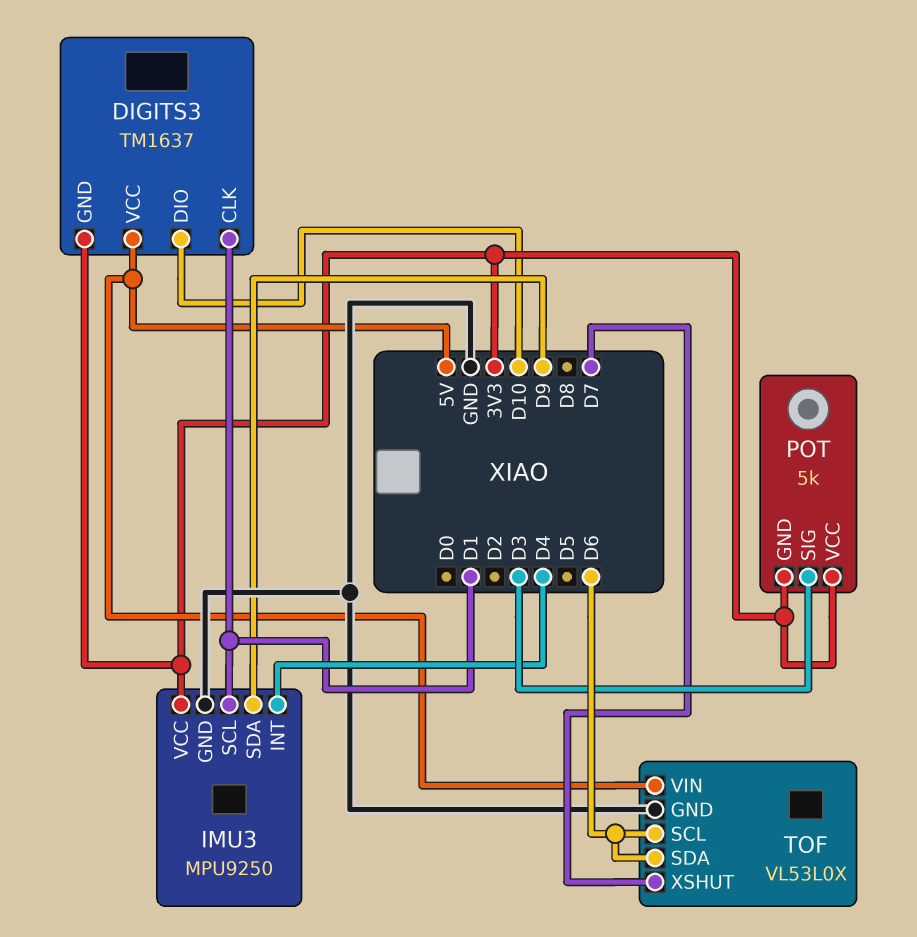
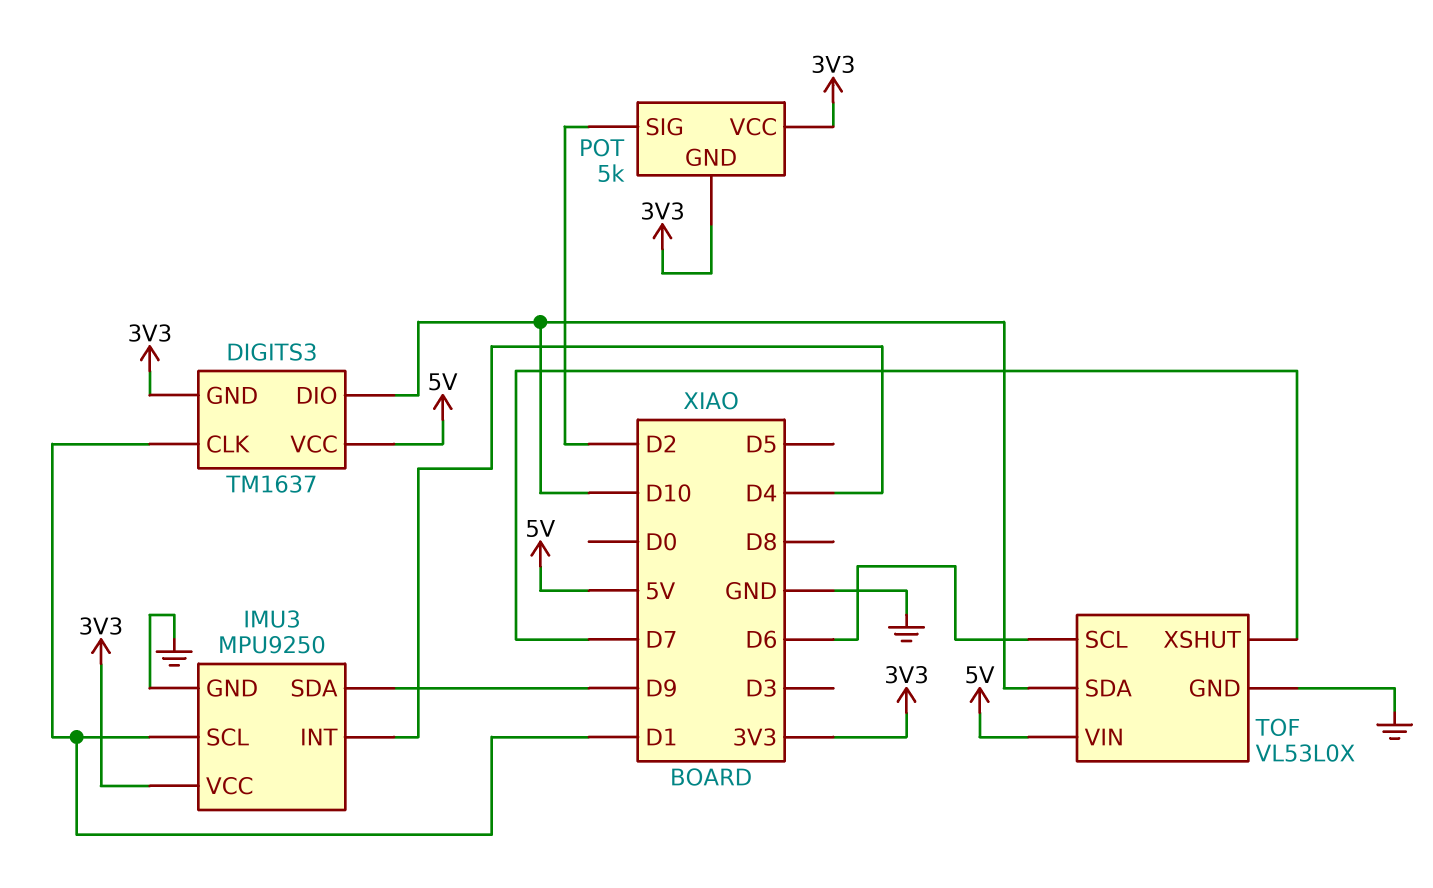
POT pin SIG: D3 -> D2
TOF pin SDA: D6 -> D10

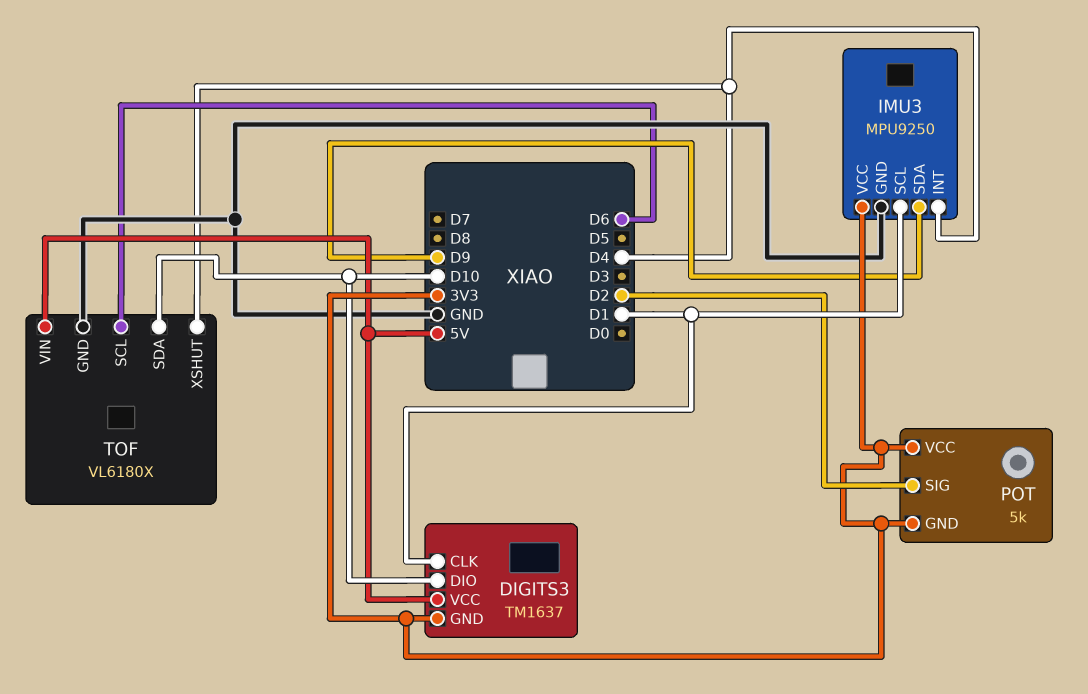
TOF: VL53L0X -> VL6180X
TOF pin XSHUT: D7 -> D4

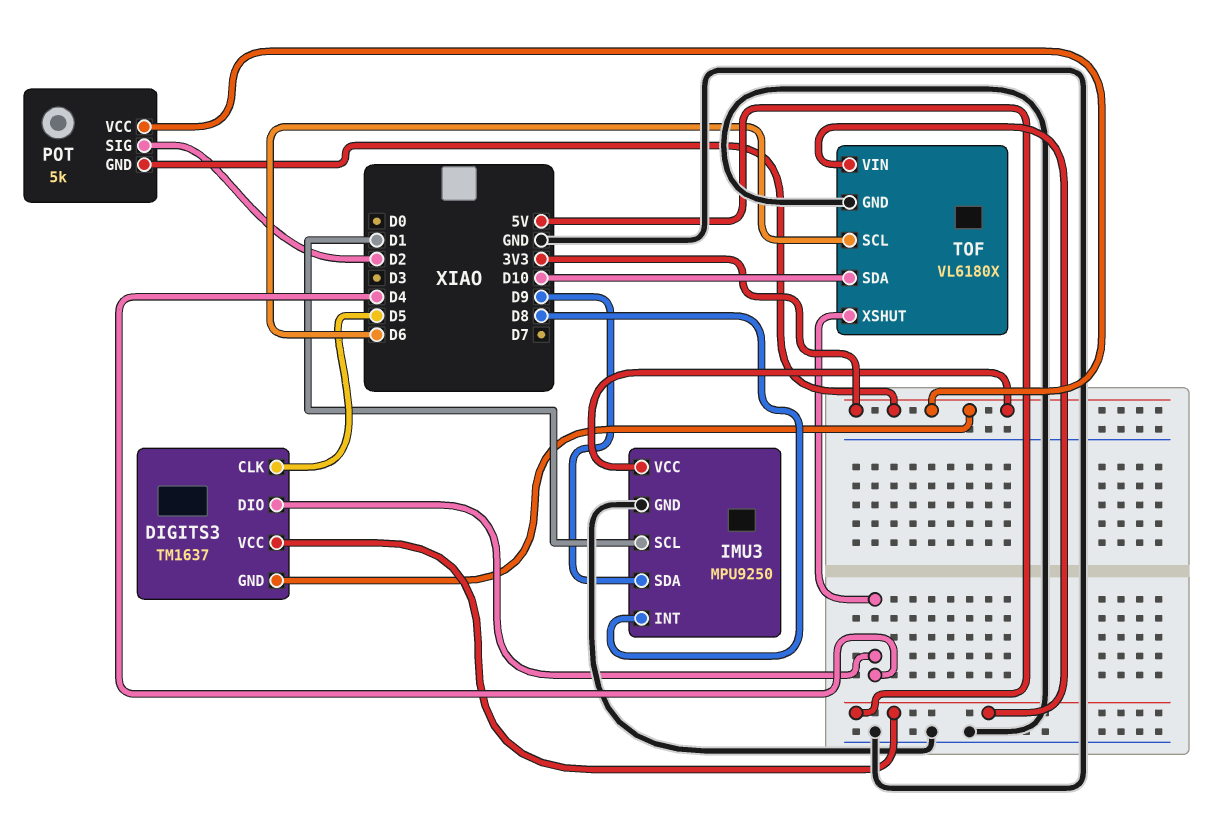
DIGITS3 pin CLK: D1 -> D5
DIGITS3 pin DIO: D10 -> D4
IMU3 pin INT: D4 -> D8

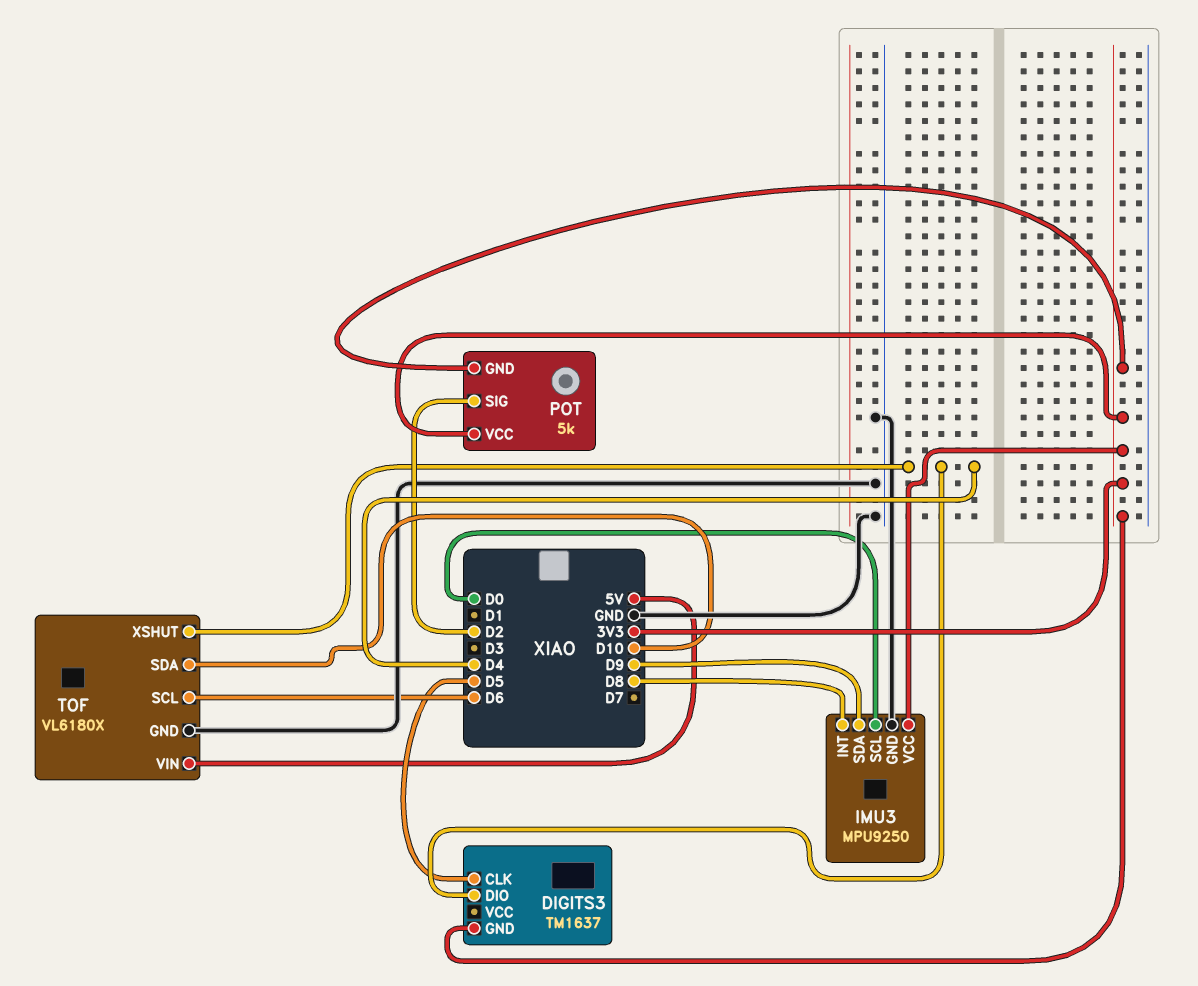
DIGITS3 pin VCC: 5V -> none
IMU3 pin SCL: D1 -> D0

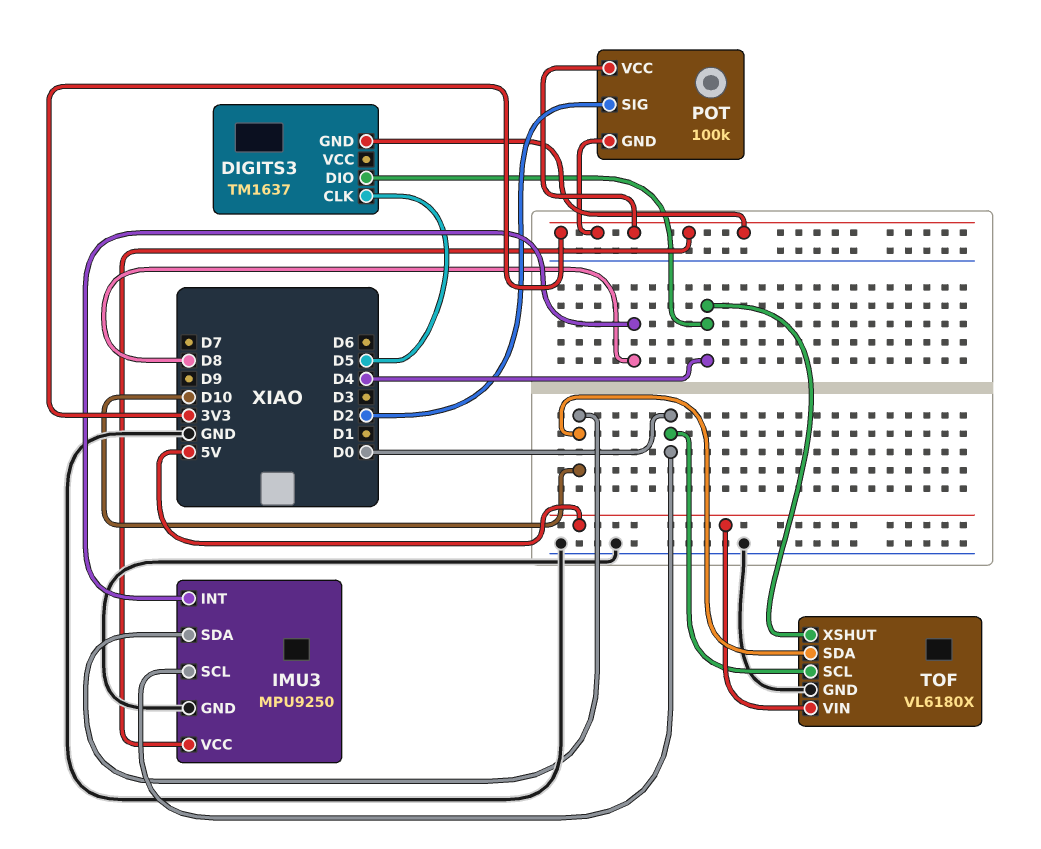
IMU3 pin SDA: D9 -> D10
POT: 5k -> 100k
TOF pin SCL: D6 -> D0

